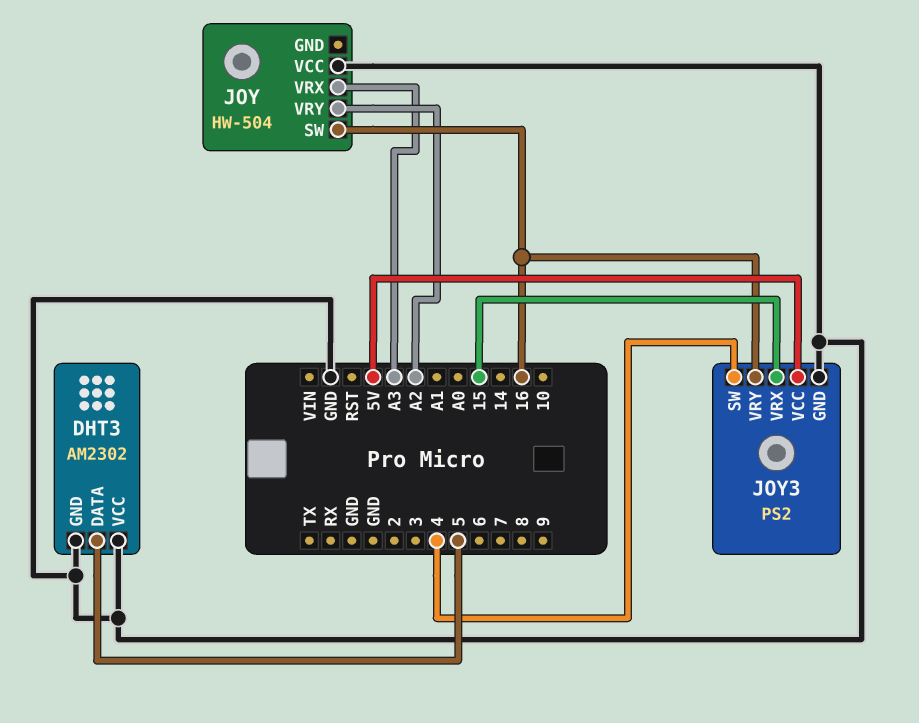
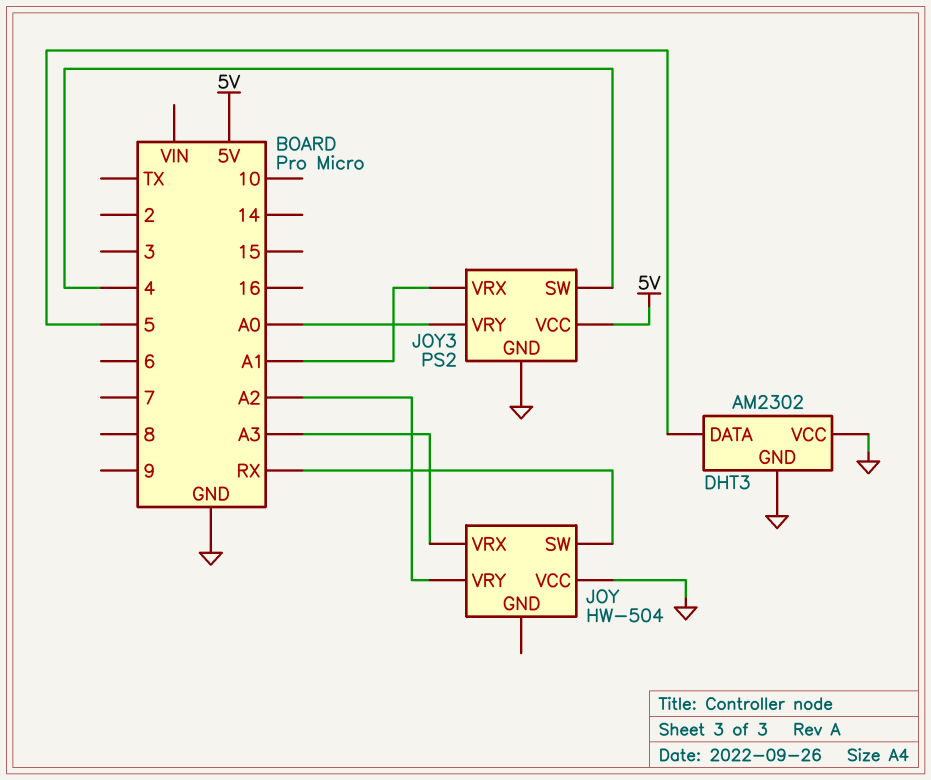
JOY pin SW: 16 -> RX
JOY3 pin VRX: 15 -> A1
JOY3 pin VRY: 16 -> A0

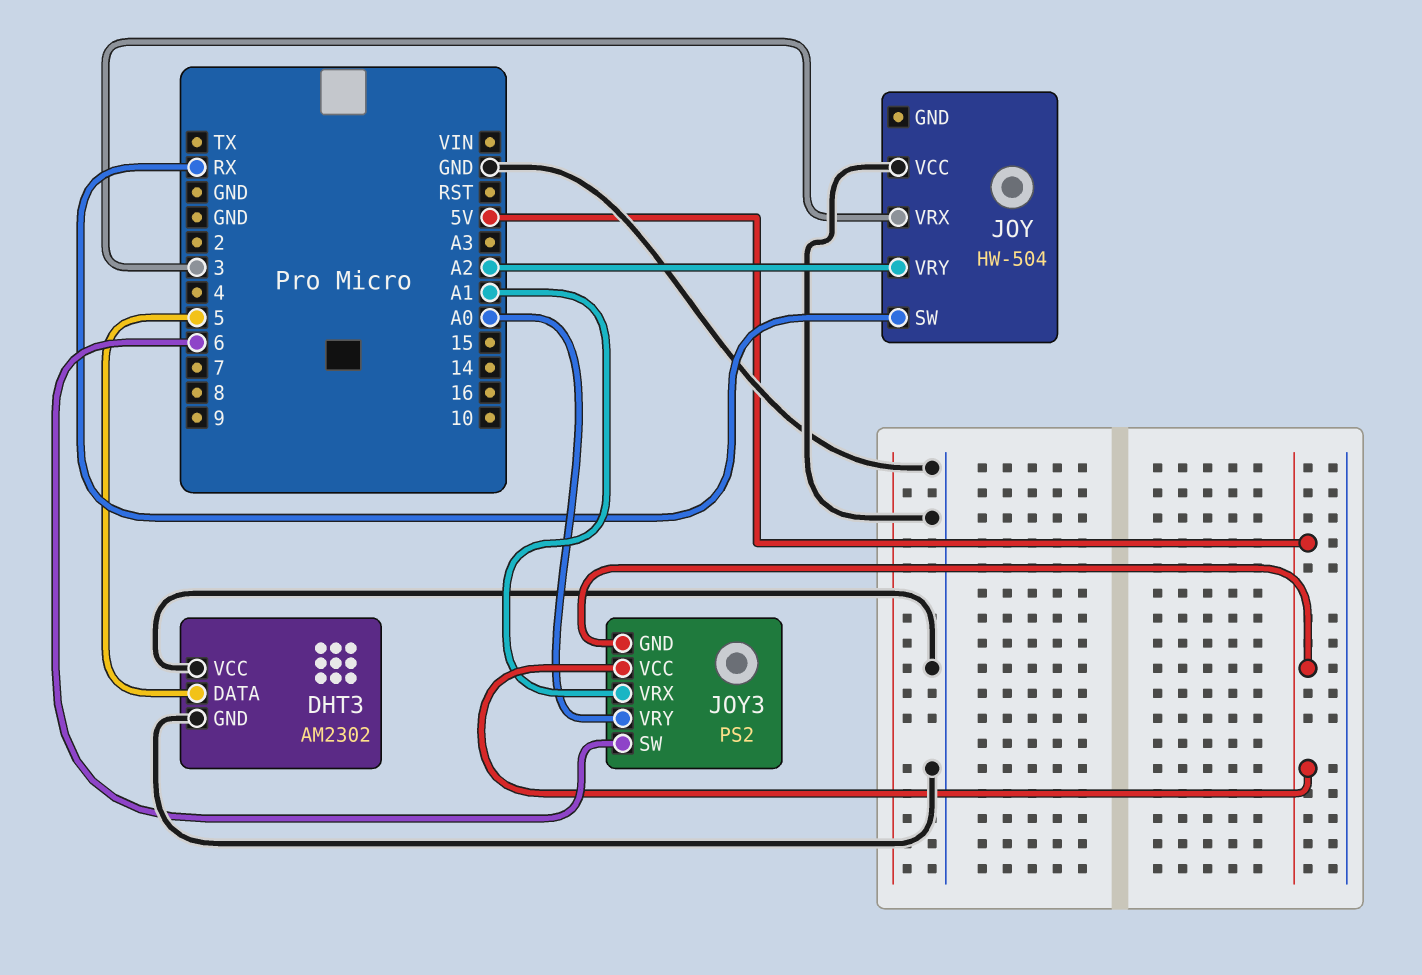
JOY pin VRX: A3 -> 3
JOY3 pin GND: GND -> 5V
JOY3 pin SW: 4 -> 6

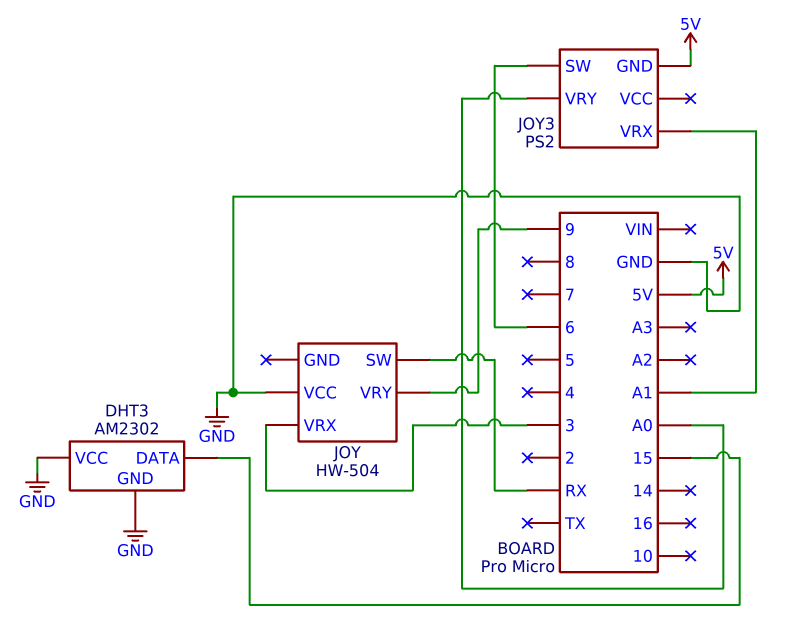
DHT3 pin DATA: 5 -> 15
JOY pin VRY: A2 -> 9
JOY3 pin VCC: 5V -> none

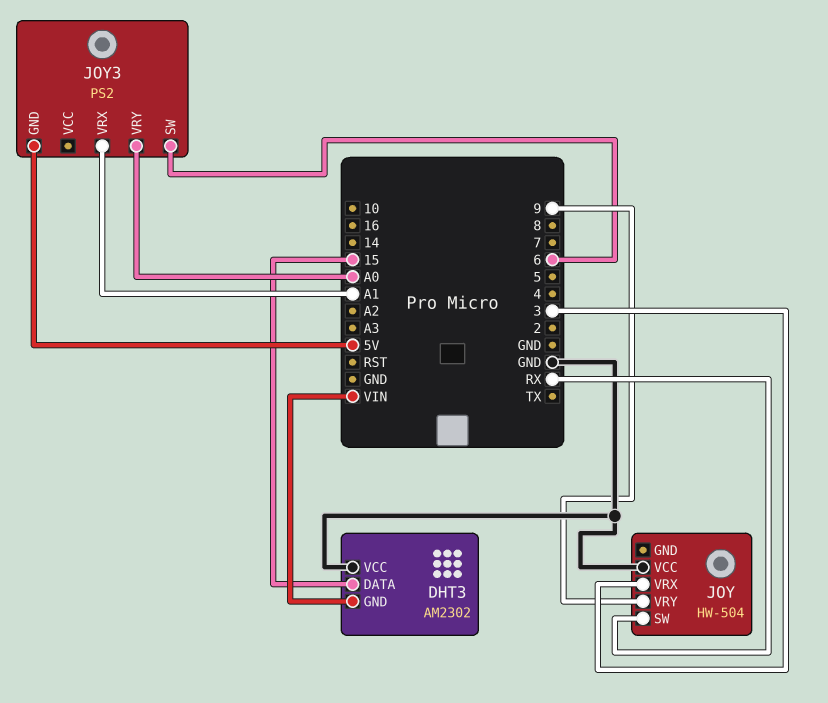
DHT3 pin GND: GND -> VIN

